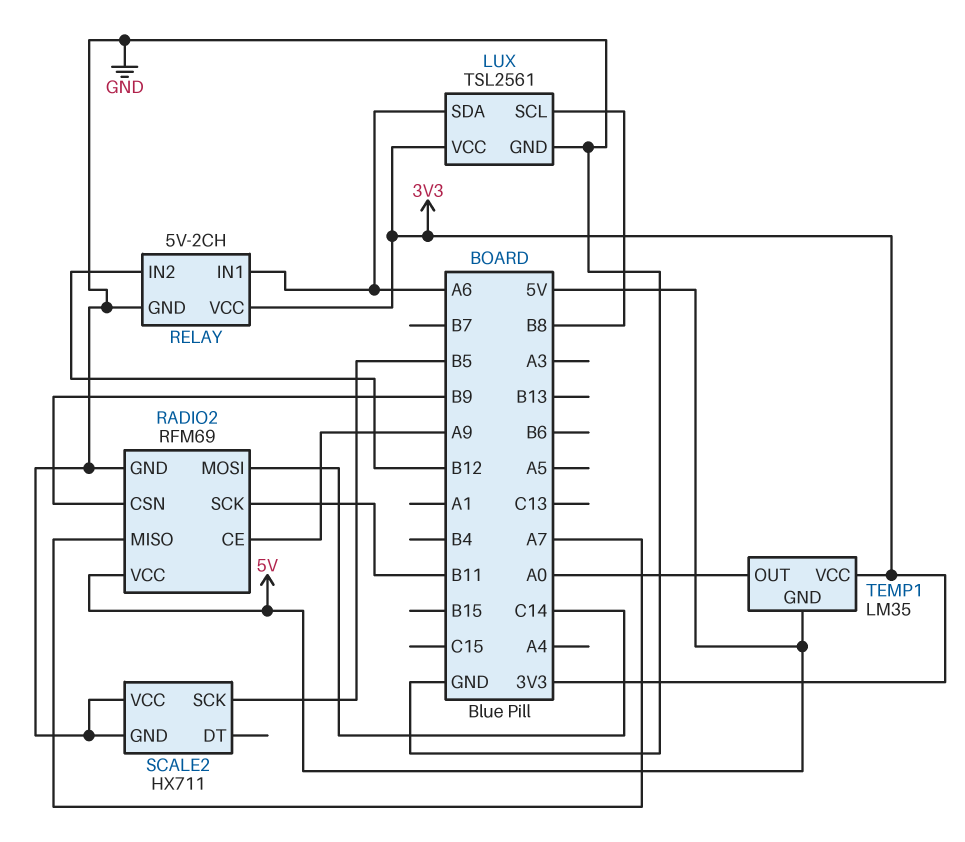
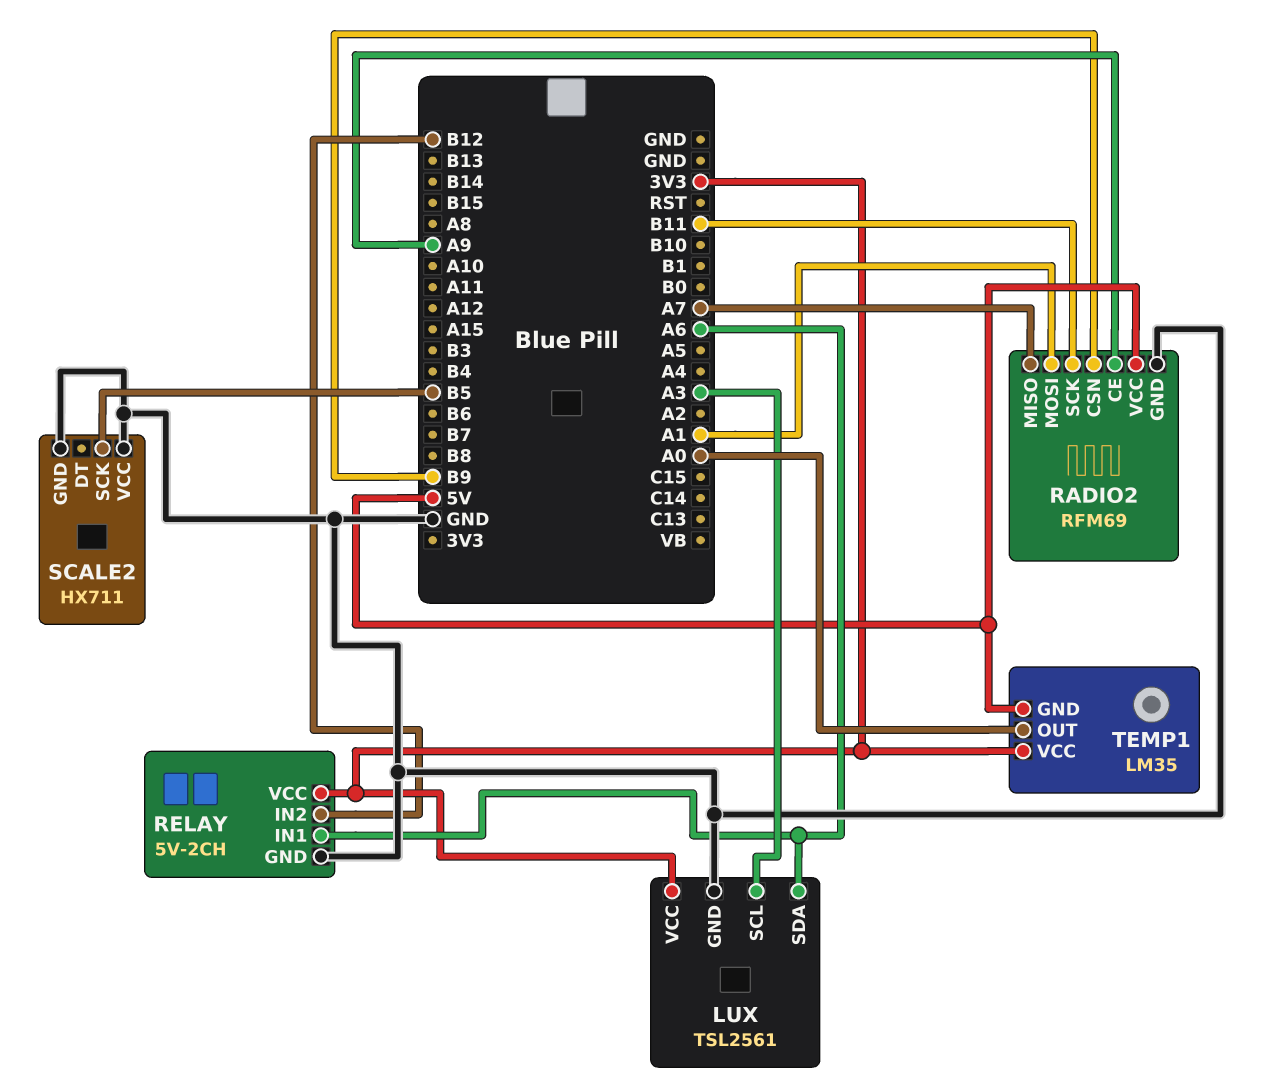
LUX pin SCL: B8 -> A3
RADIO2 pin MOSI: C14 -> A1

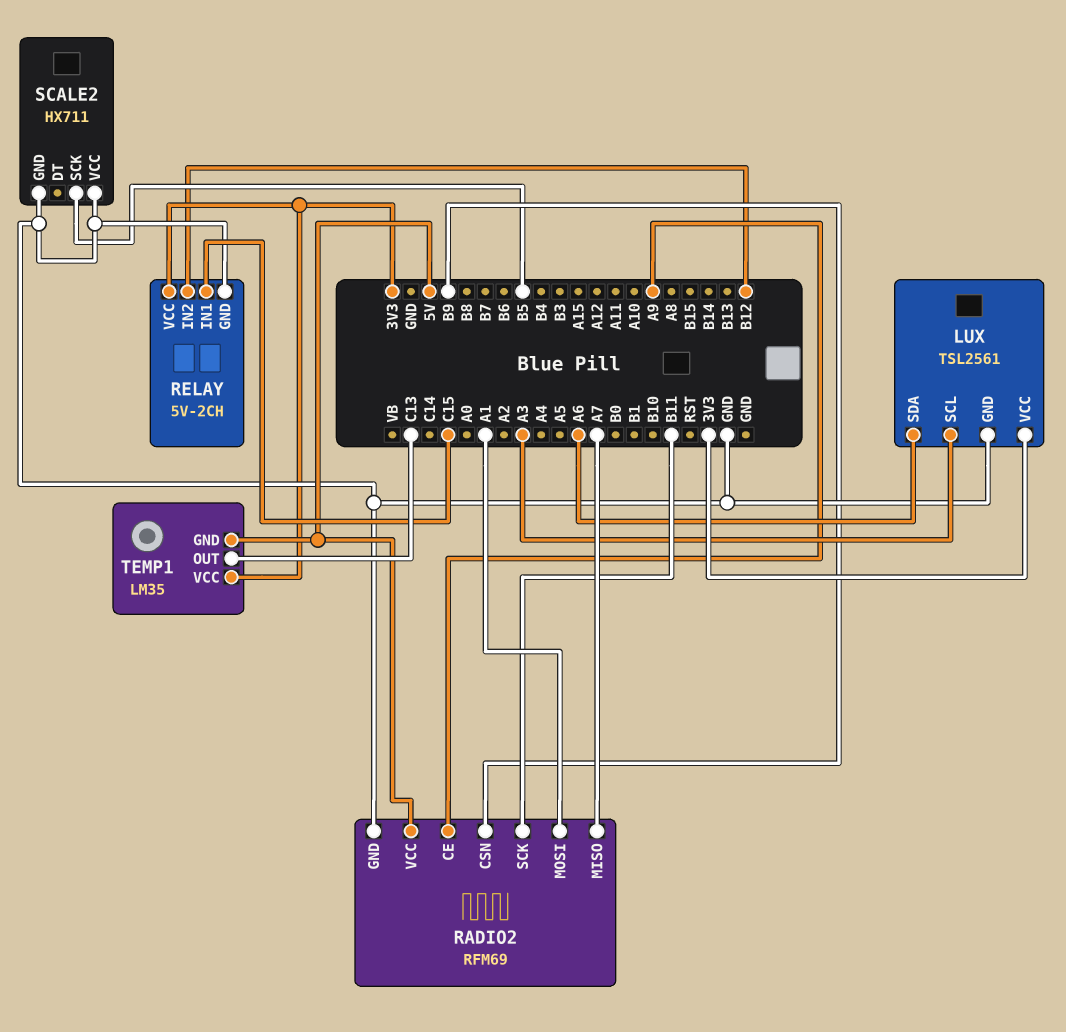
RELAY pin IN1: A6 -> C15
TEMP1 pin OUT: A0 -> C13

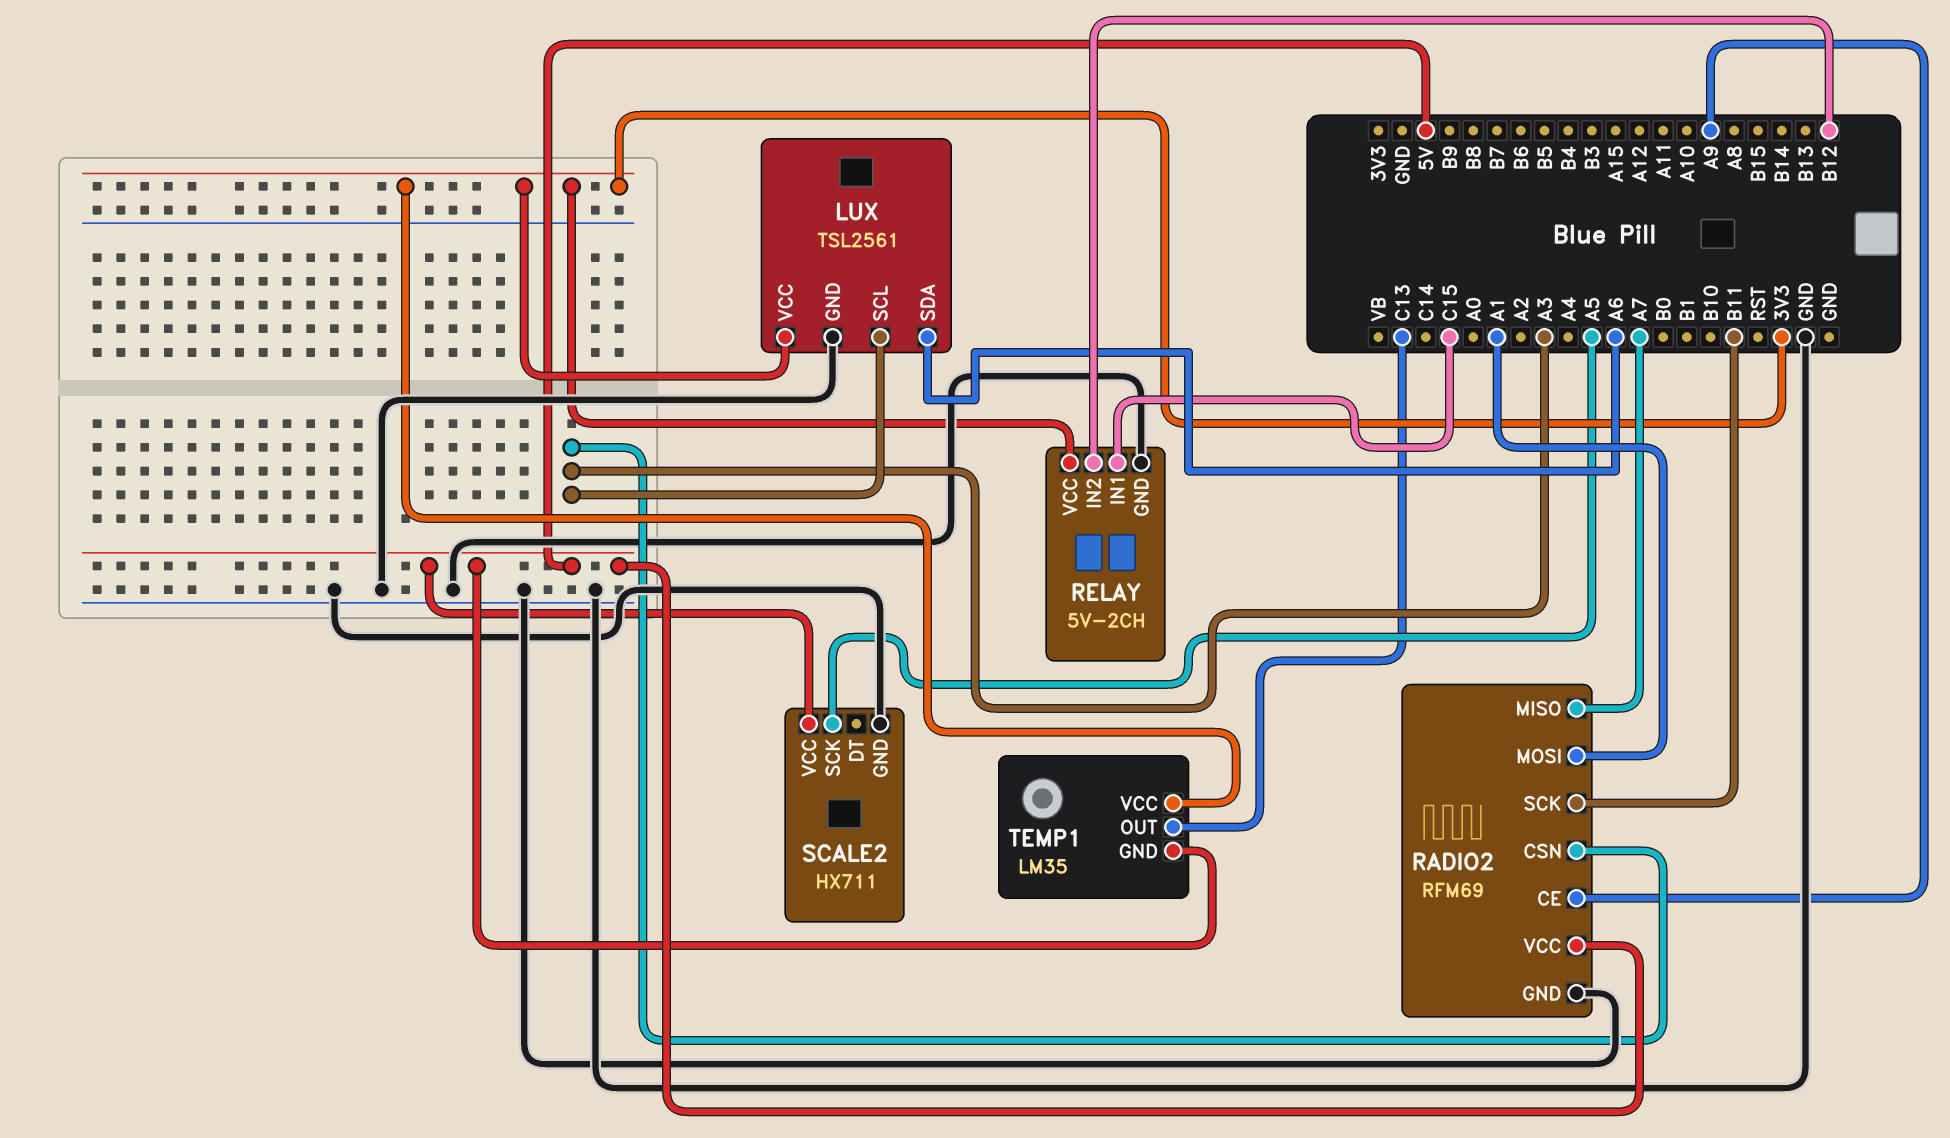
RADIO2 pin CSN: B9 -> A3
SCALE2 pin SCK: B5 -> A5
SCALE2 pin VCC: GND -> 5V

